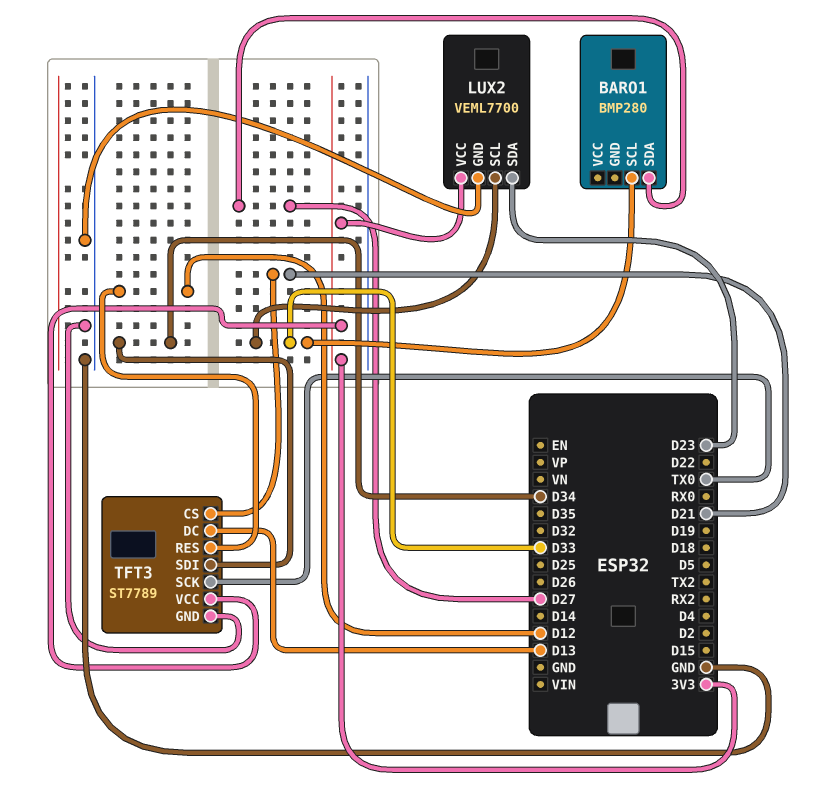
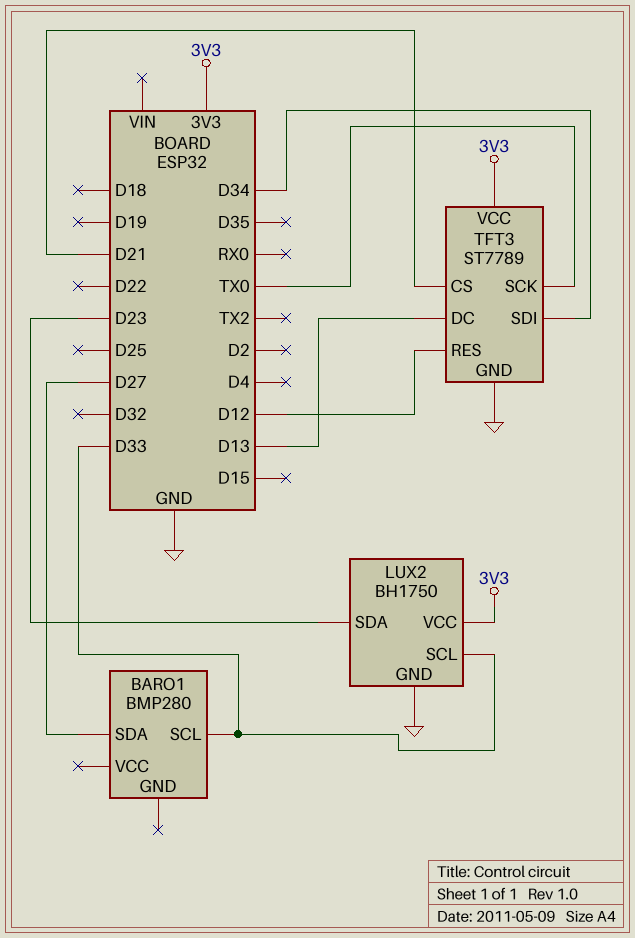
LUX2: VEML7700 -> BH1750

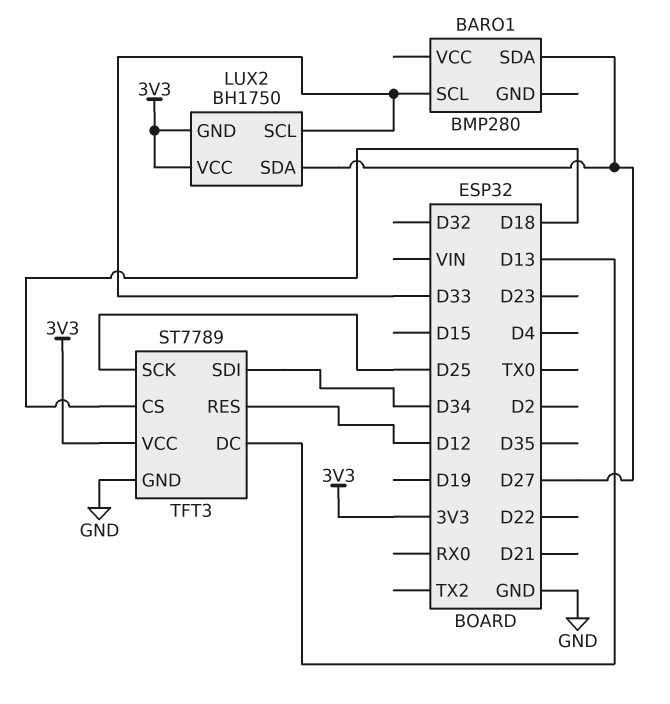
LUX2 pin GND: GND -> 3V3
LUX2 pin SDA: D23 -> D27
TFT3 pin CS: D21 -> D18
TFT3 pin SCK: TX0 -> D25

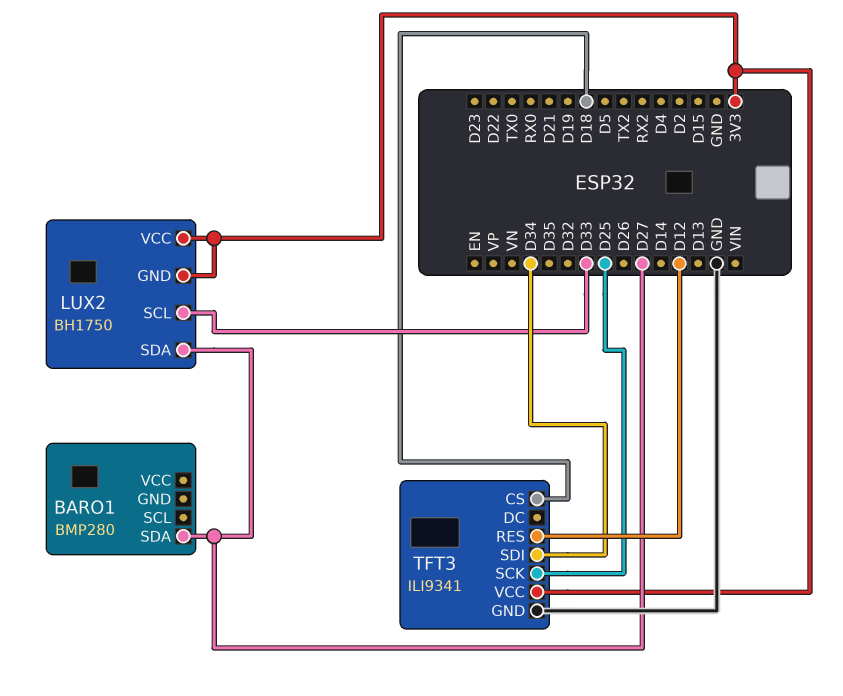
BARO1 pin SCL: D33 -> none
TFT3: ST7789 -> ILI9341
TFT3 pin DC: D13 -> none

